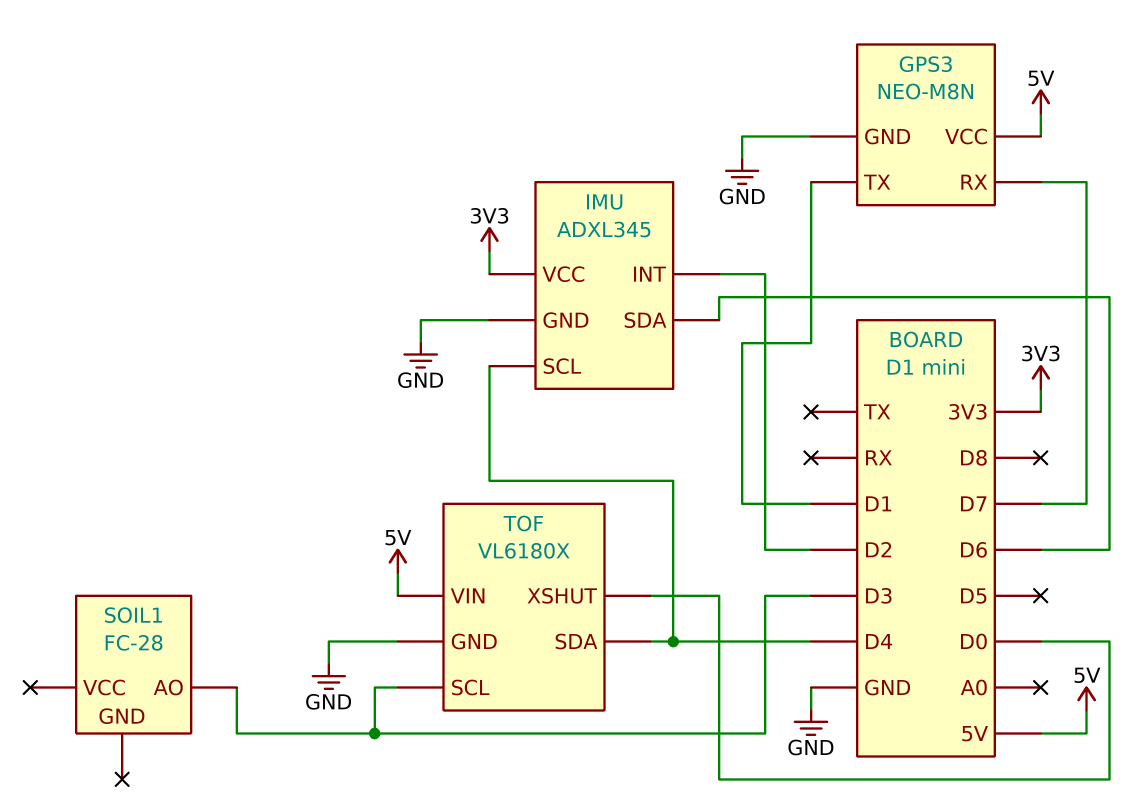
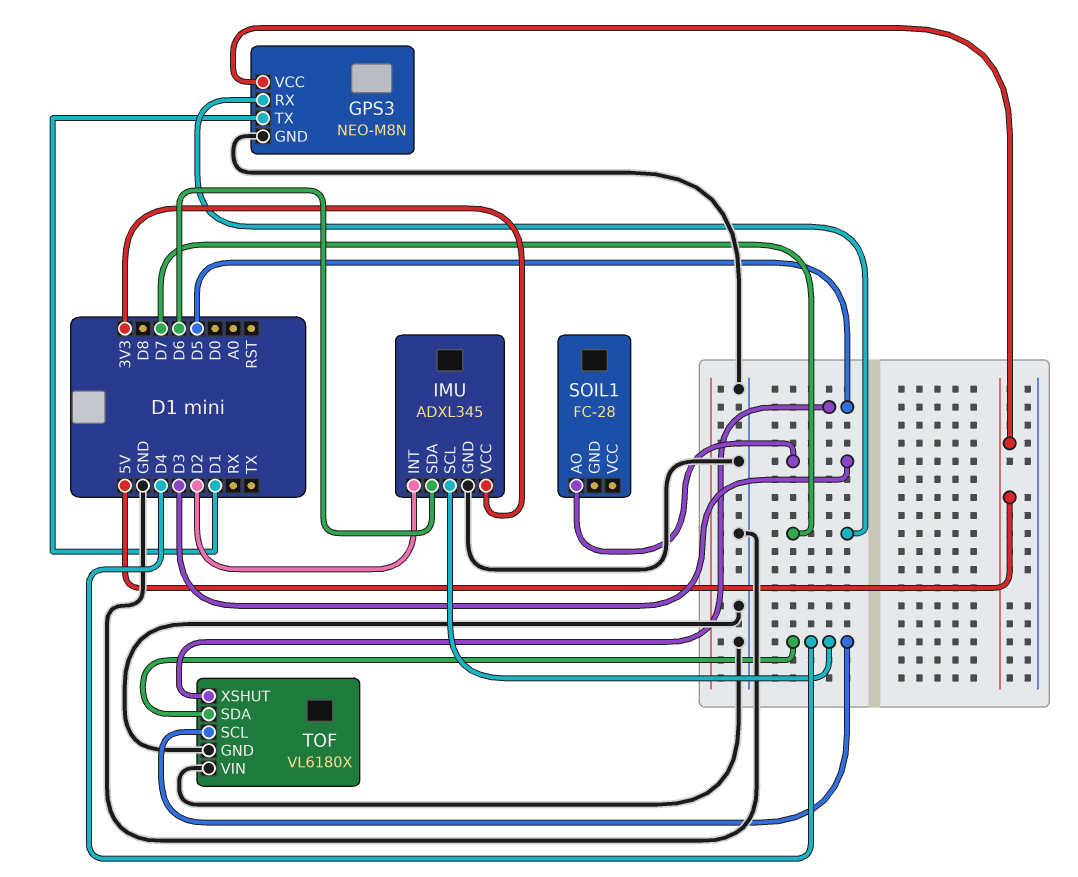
TOF pin SCL: D3 -> D4
TOF pin VIN: 5V -> GND
TOF pin XSHUT: D0 -> D5

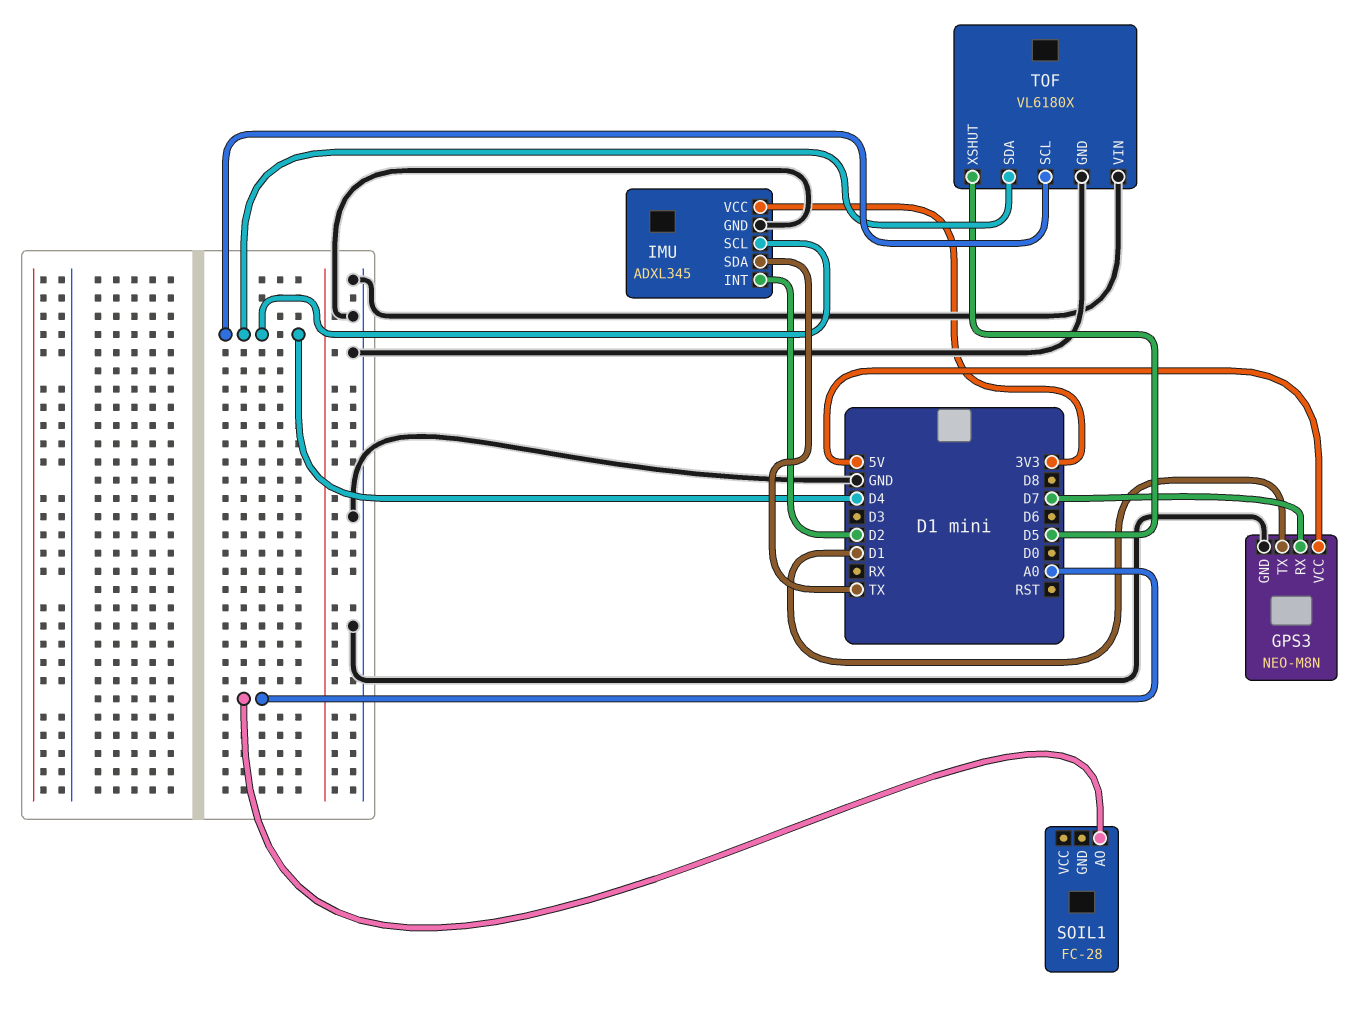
IMU pin SDA: D6 -> TX
SOIL1 pin AO: D3 -> A0

